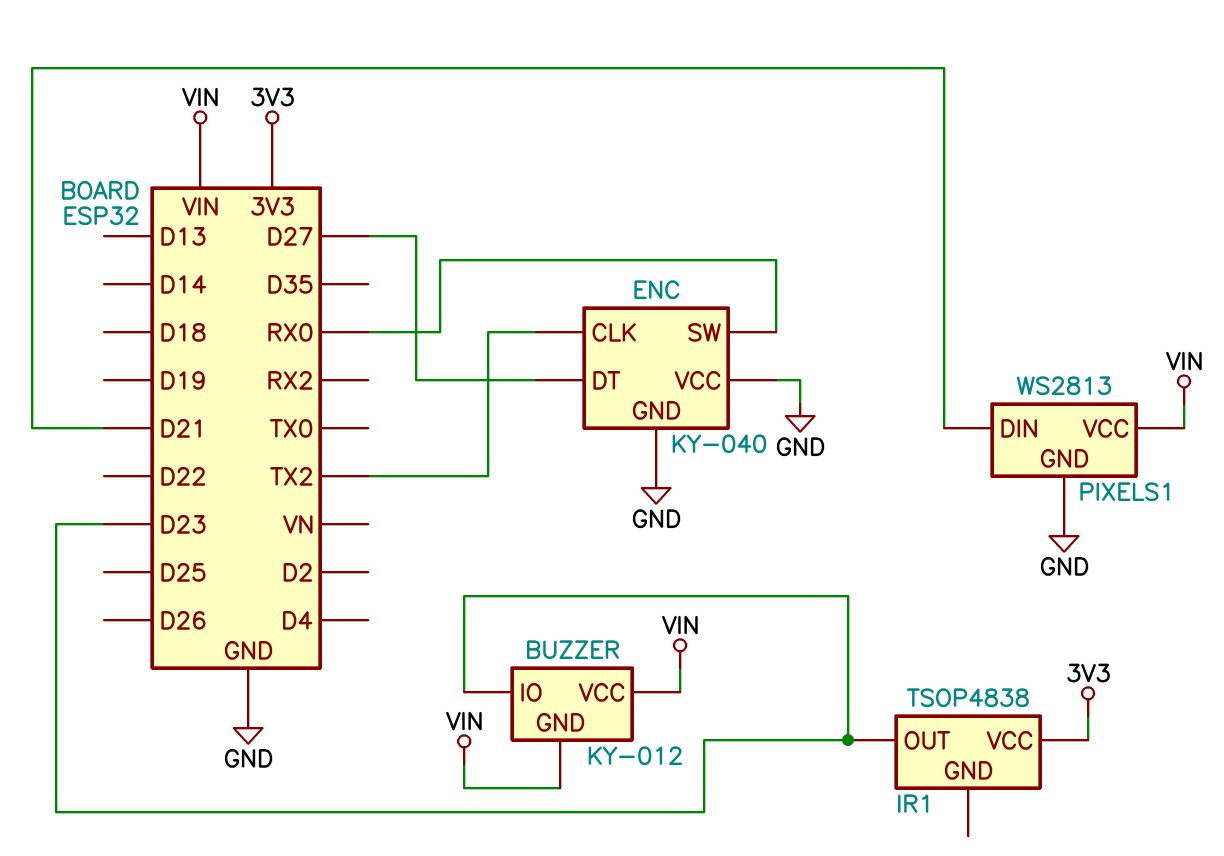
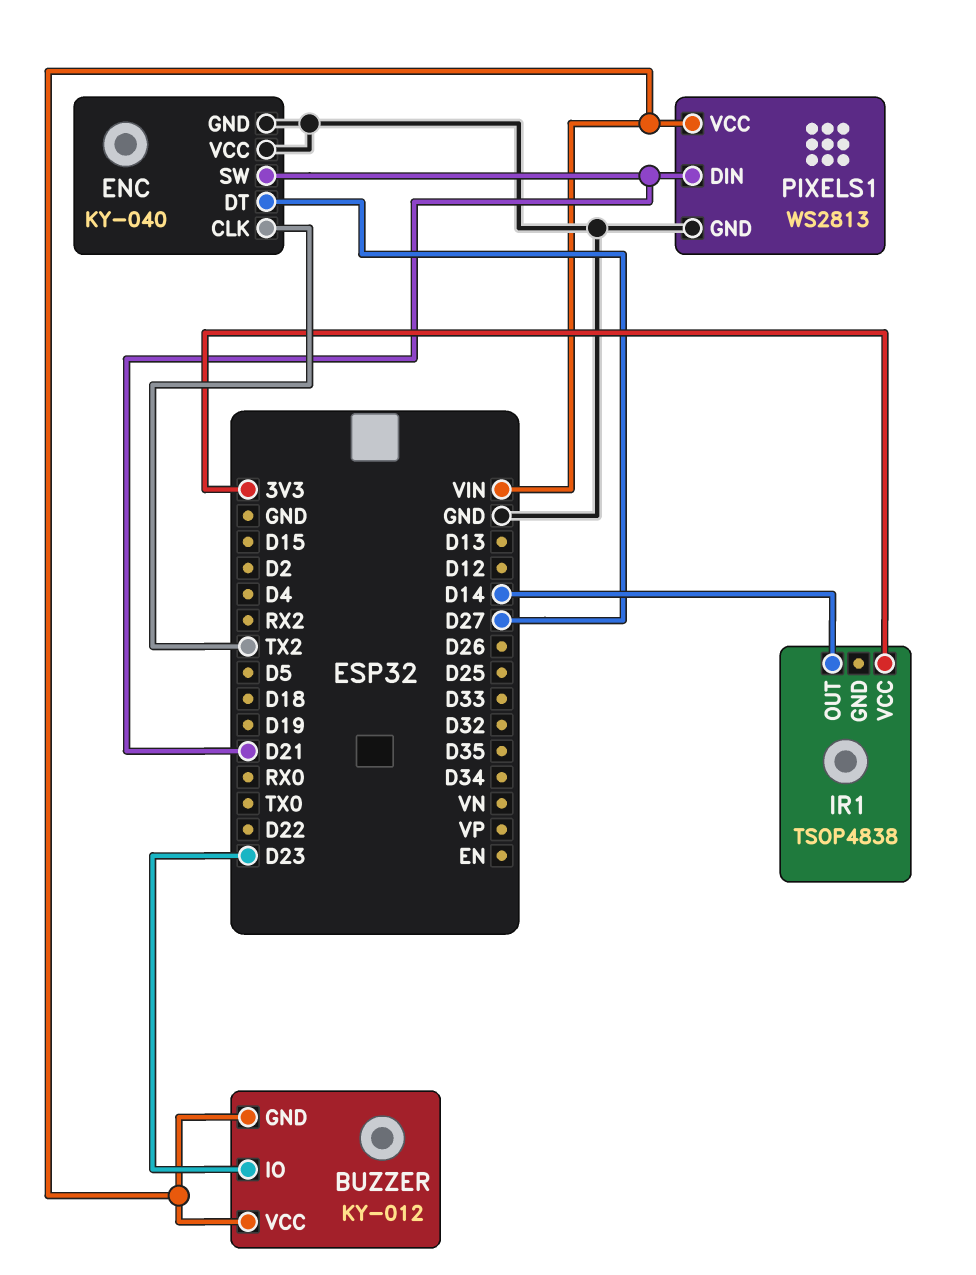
ENC pin SW: RX0 -> D21
IR1 pin OUT: D23 -> D14

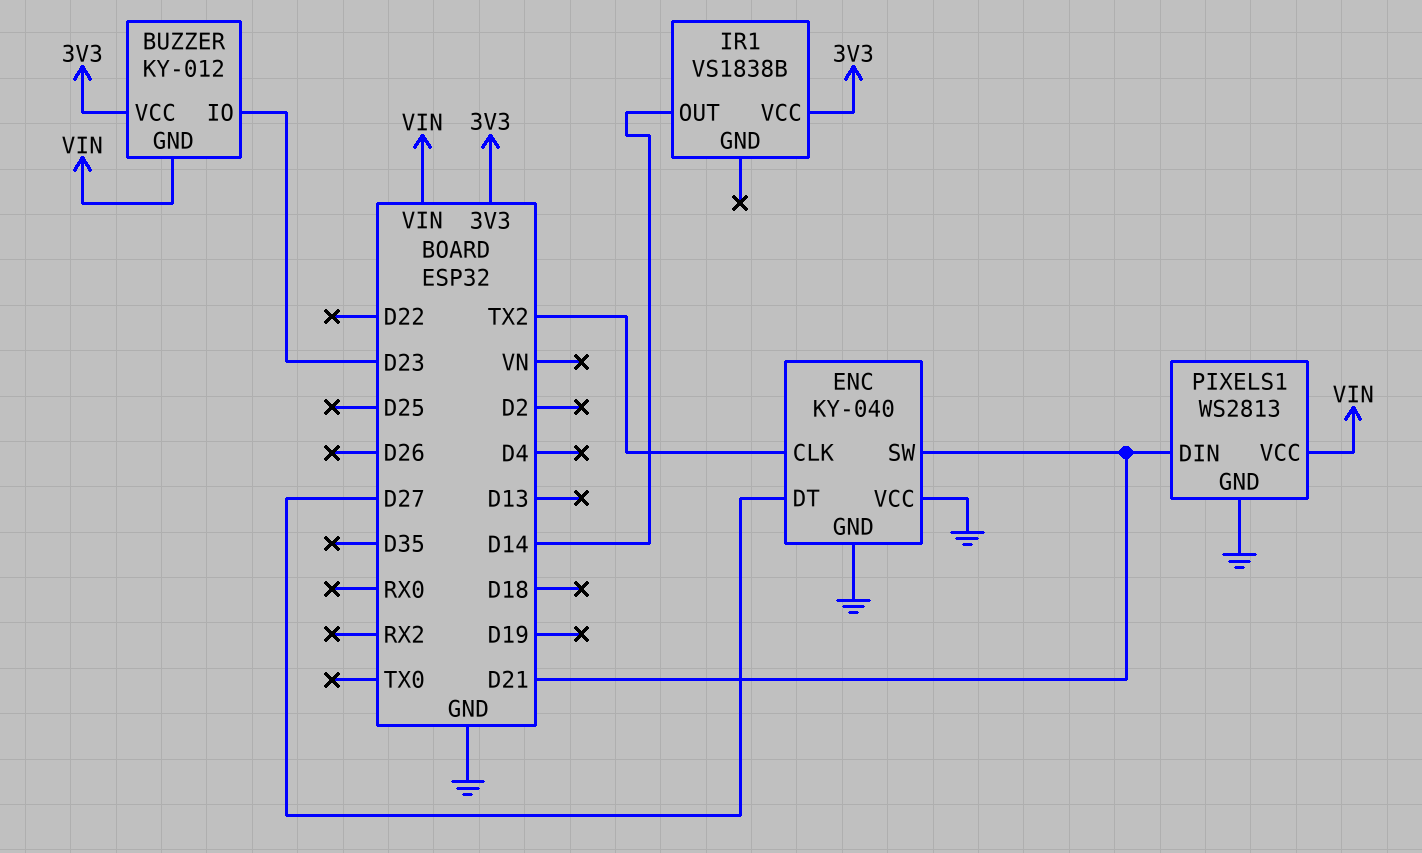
BUZZER pin VCC: VIN -> 3V3
IR1: TSOP4838 -> VS1838B

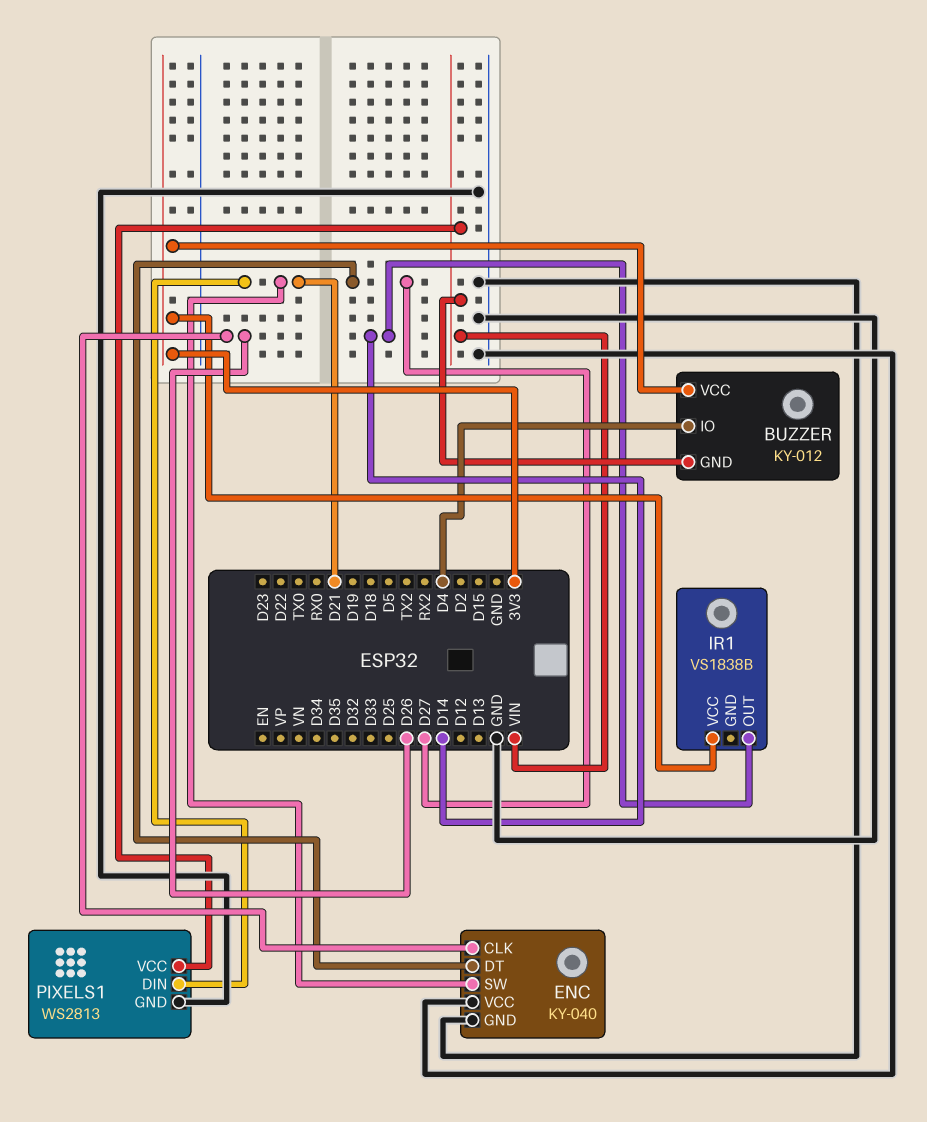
BUZZER pin IO: D23 -> D4
ENC pin CLK: TX2 -> D26

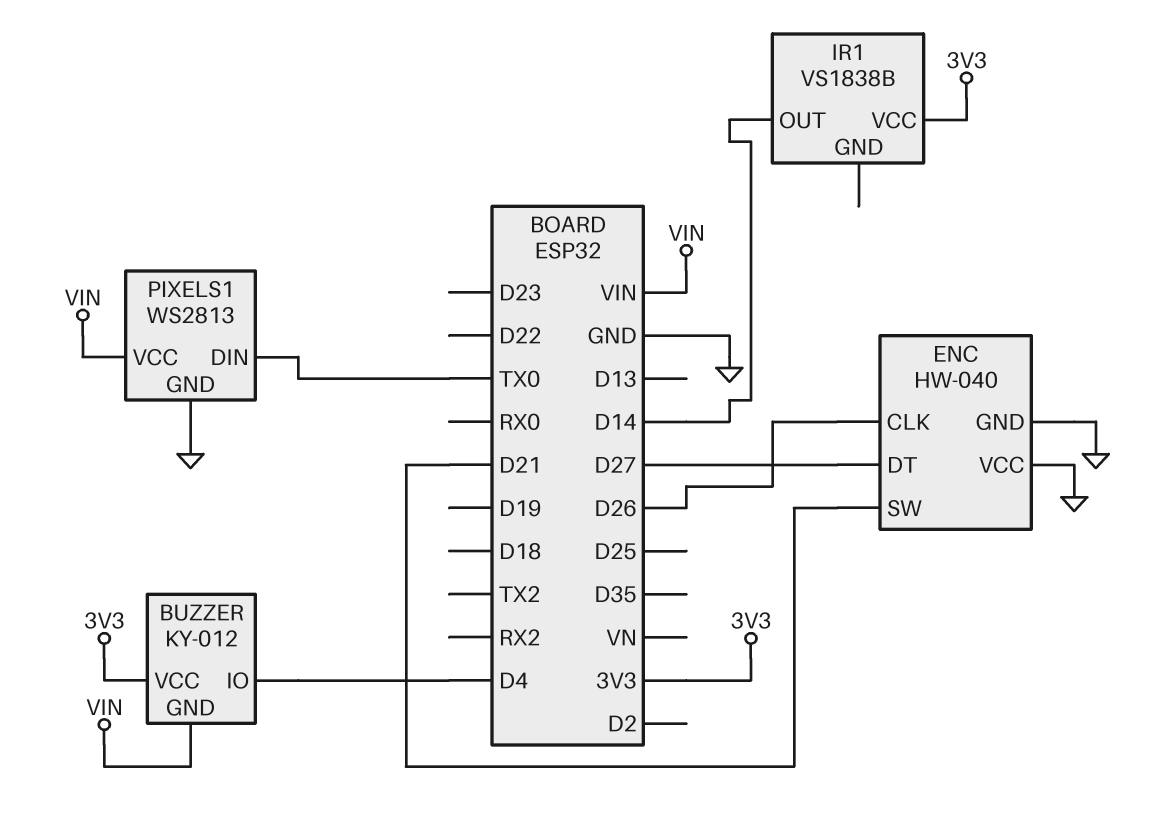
ENC: KY-040 -> HW-040
PIXELS1 pin DIN: D21 -> TX0

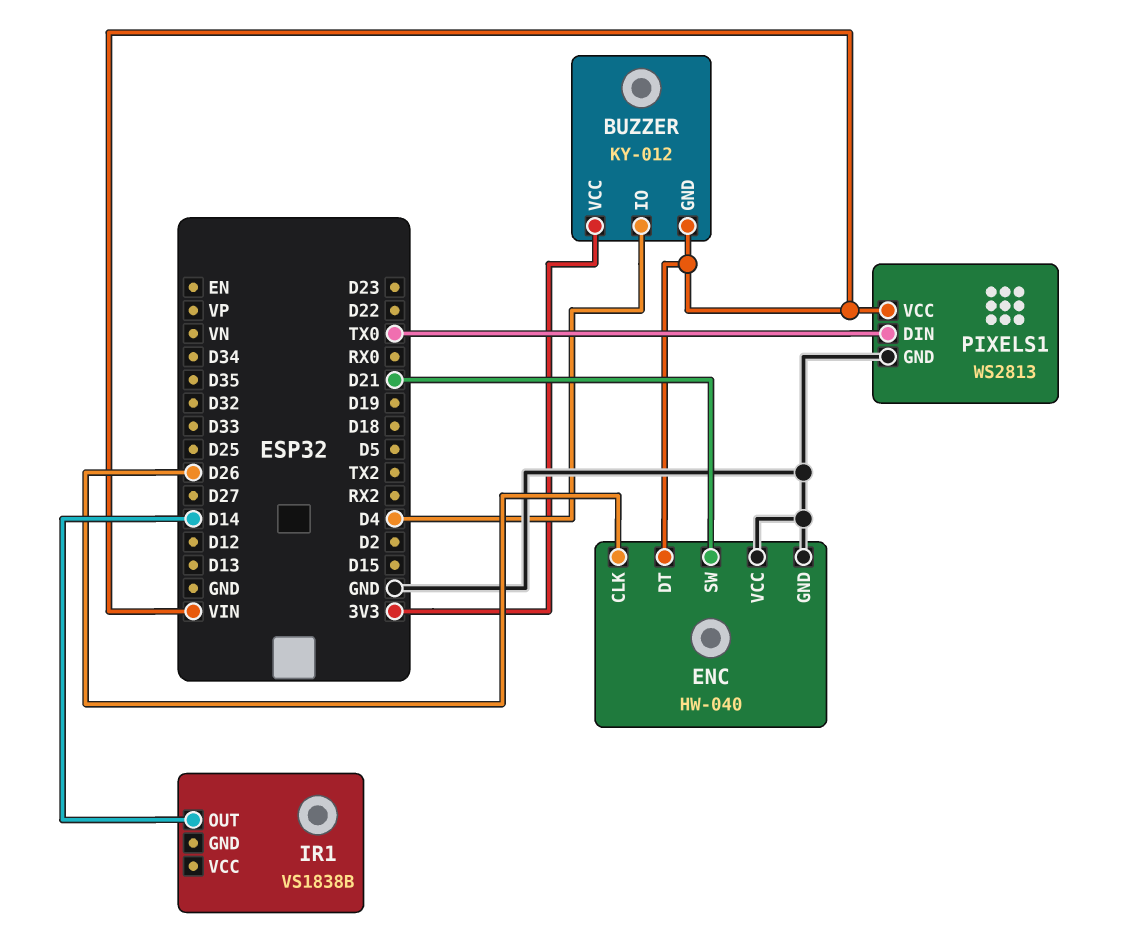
ENC pin DT: D27 -> VIN
IR1 pin VCC: 3V3 -> none

